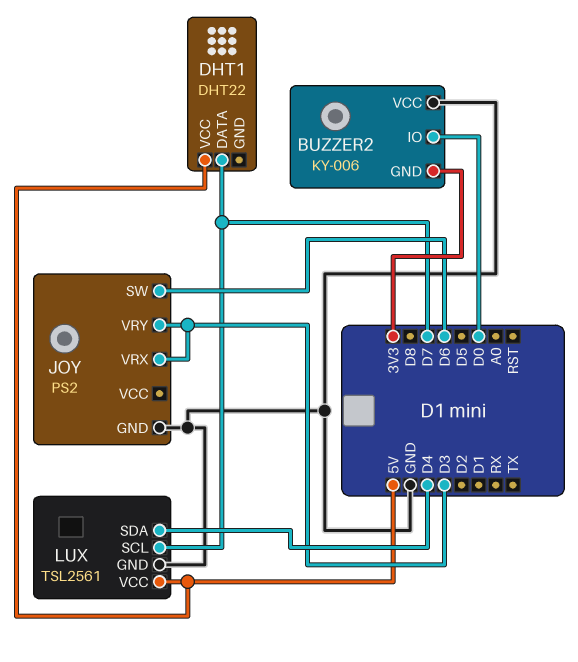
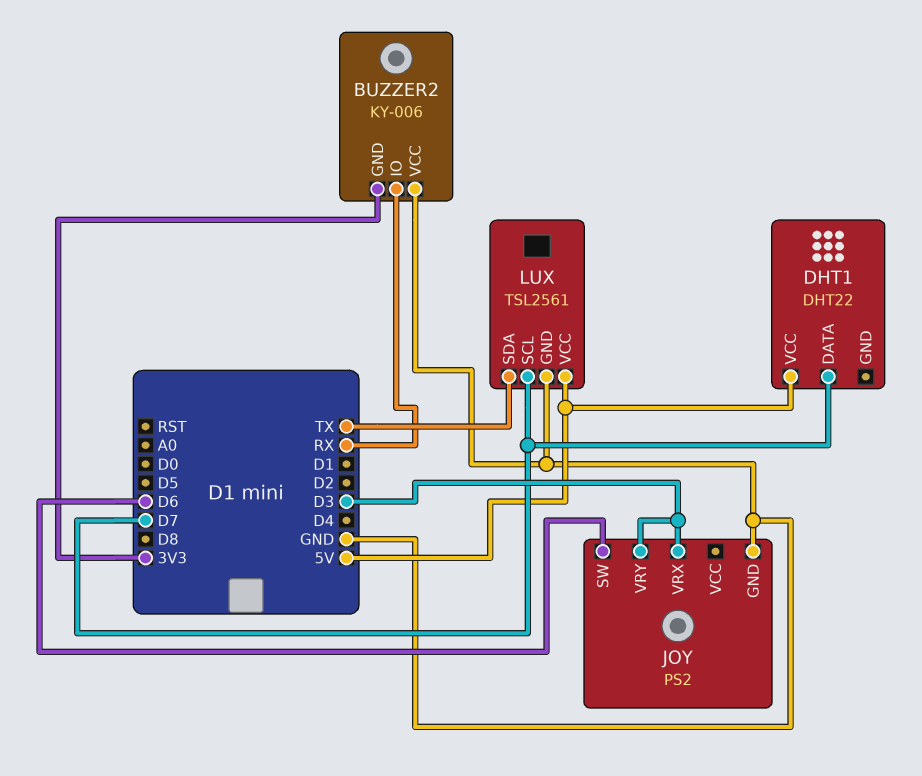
BUZZER2 pin IO: D0 -> RX
LUX pin SDA: D4 -> TX

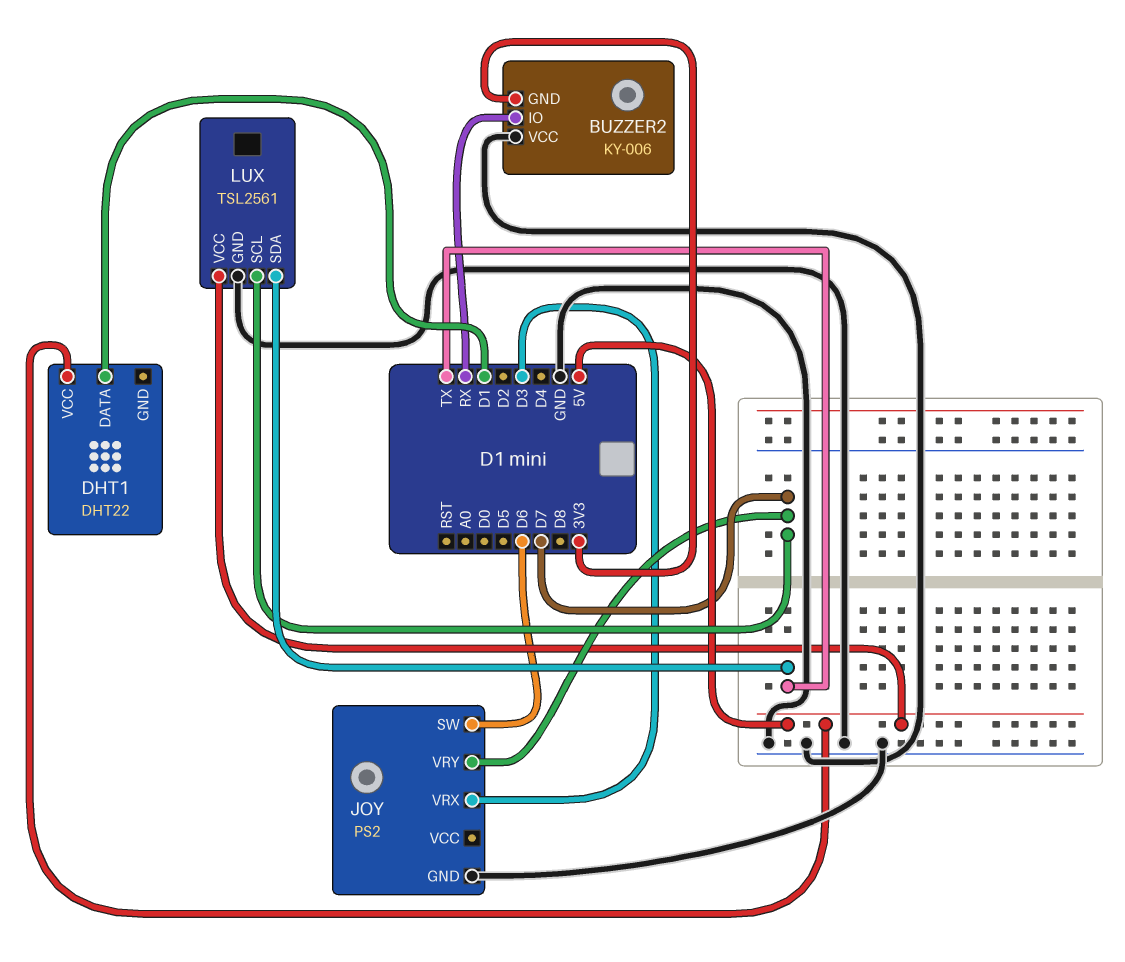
DHT1 pin DATA: D7 -> D1
JOY pin VRY: D3 -> D7

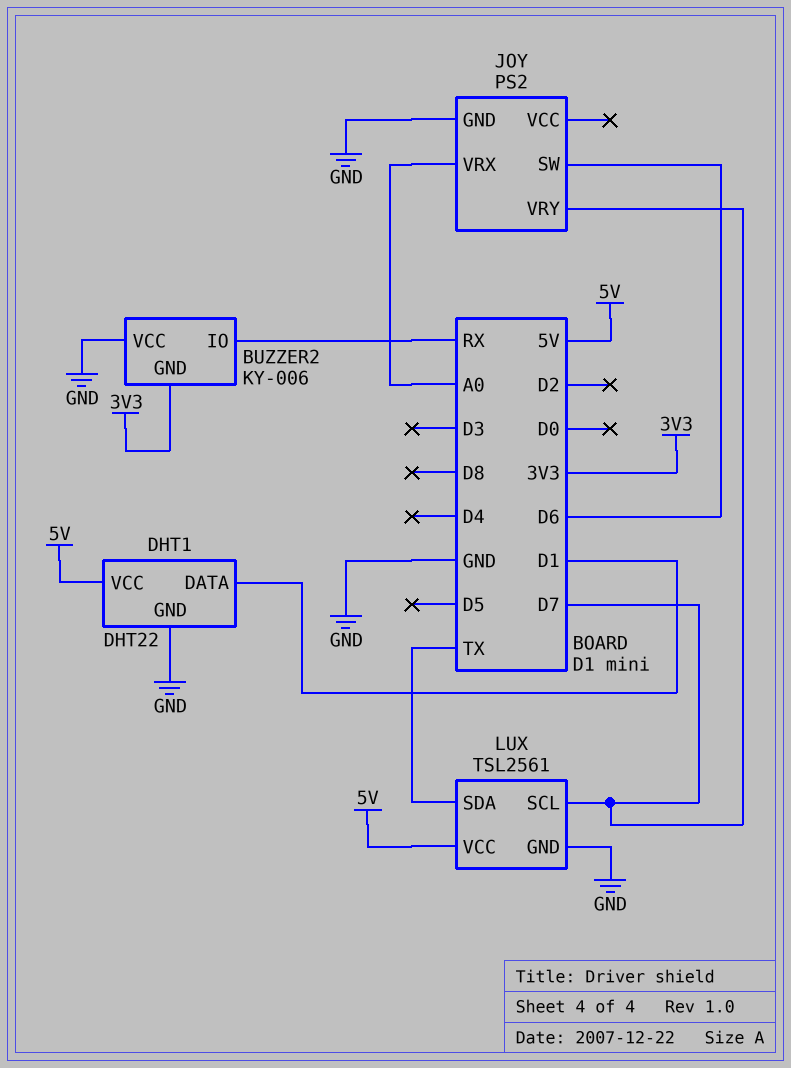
DHT1 pin GND: none -> GND
JOY pin VRX: D3 -> A0

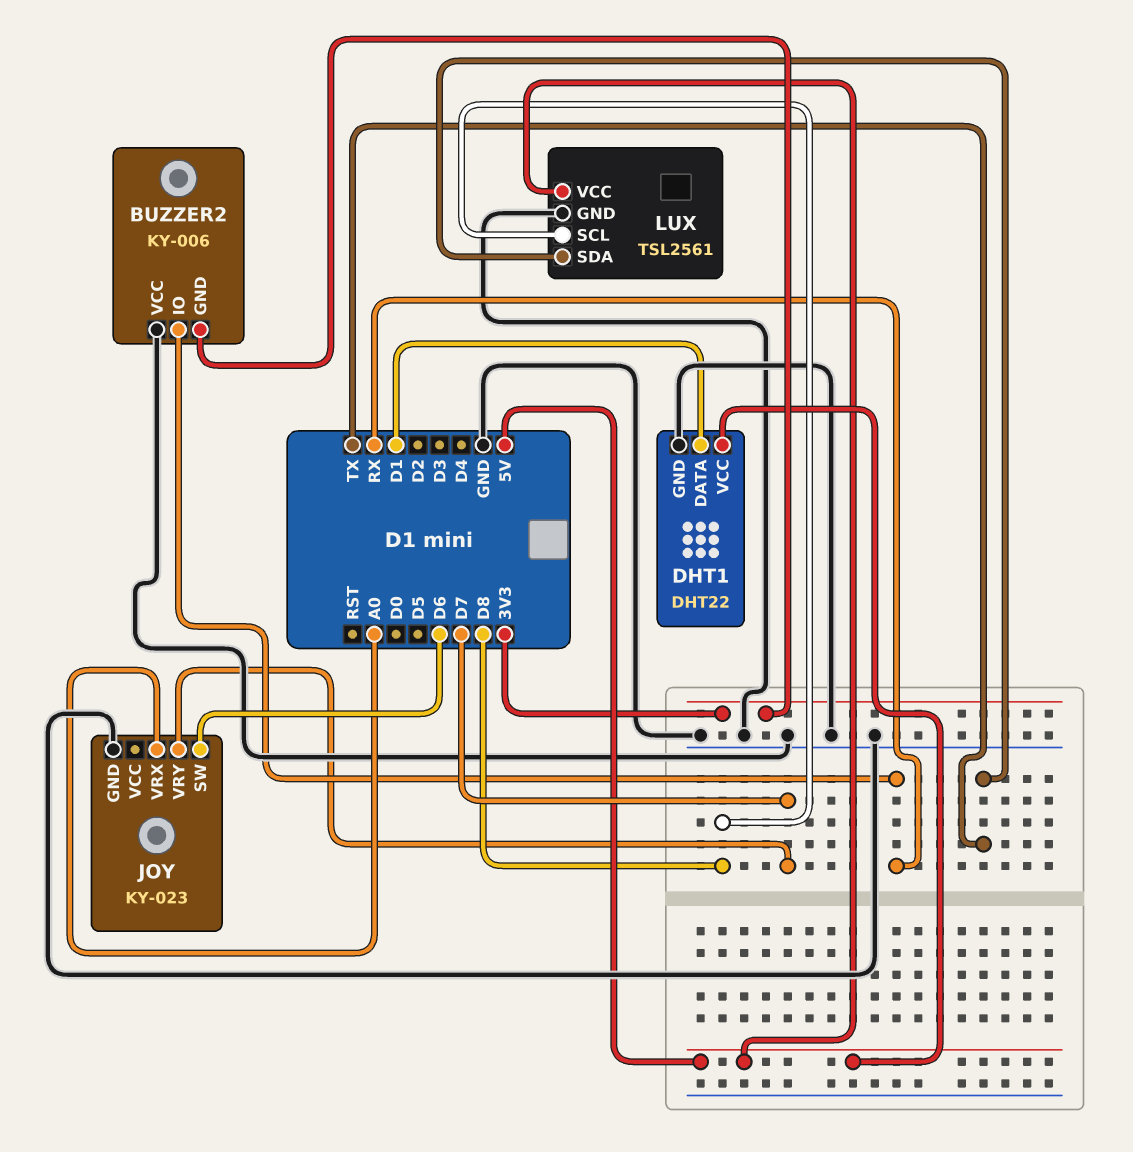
JOY: PS2 -> KY-023
LUX pin SCL: D7 -> D8

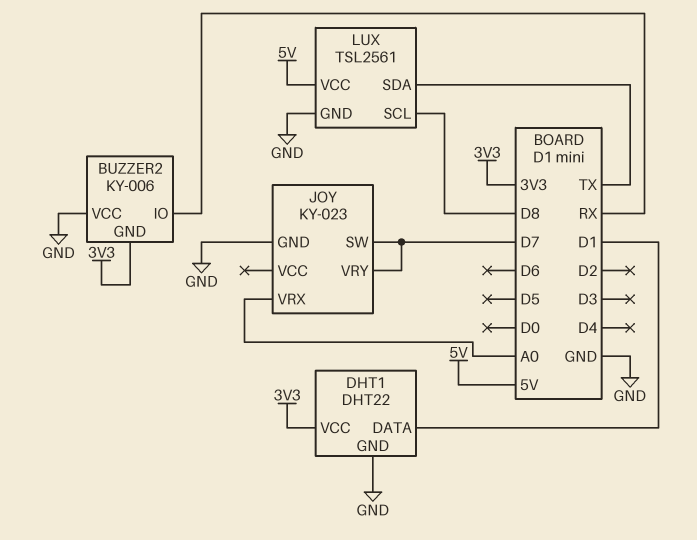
DHT1 pin VCC: 5V -> 3V3
JOY pin SW: D6 -> D7

